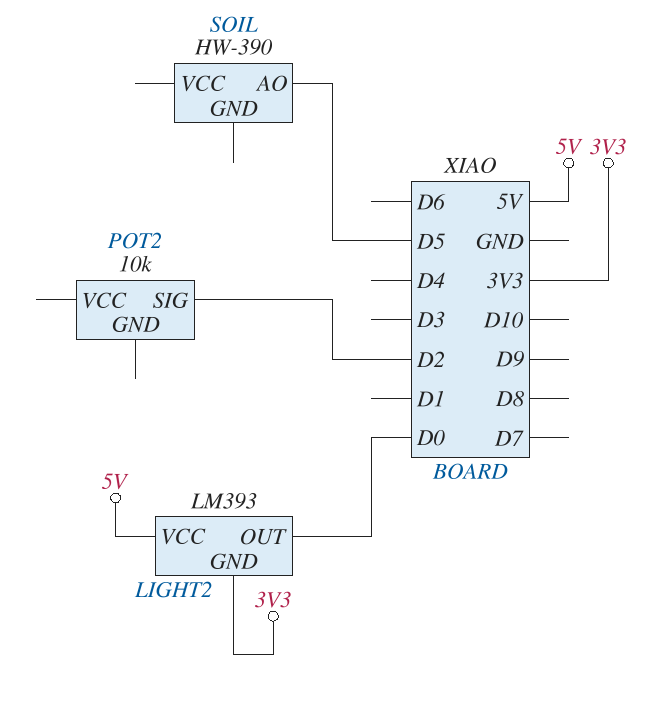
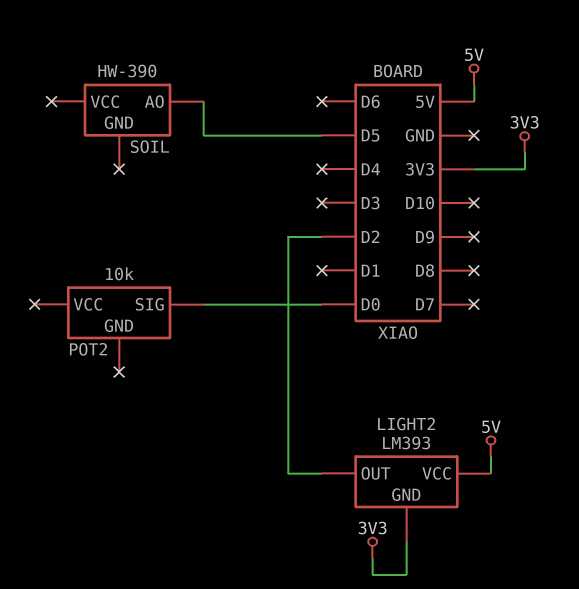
LIGHT2 pin OUT: D0 -> D2
POT2 pin SIG: D2 -> D0

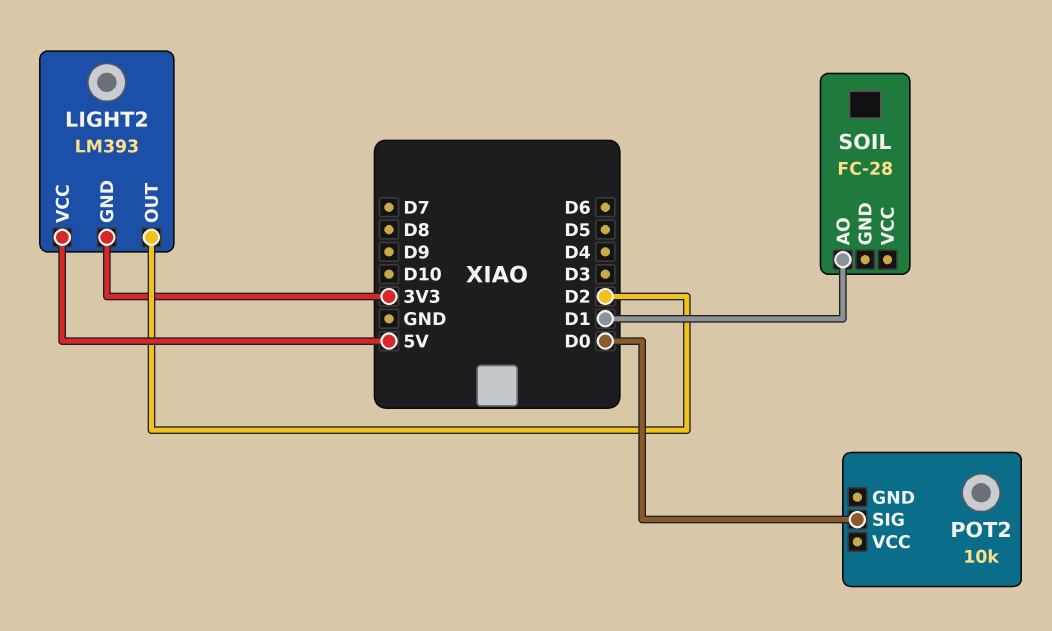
SOIL: HW-390 -> FC-28
SOIL pin AO: D5 -> D1

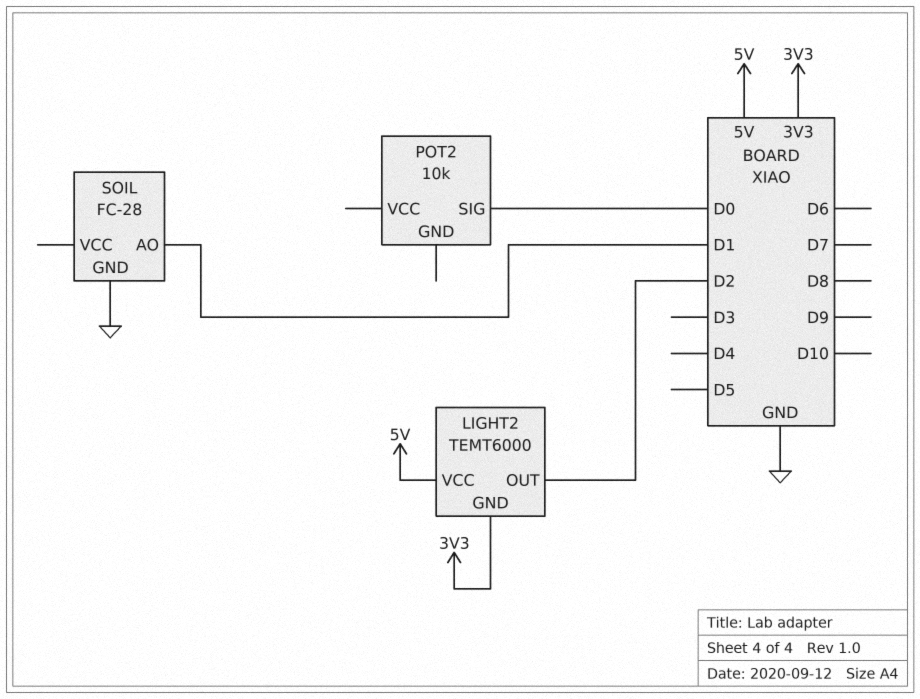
LIGHT2: LM393 -> TEMT6000
SOIL pin GND: none -> GND

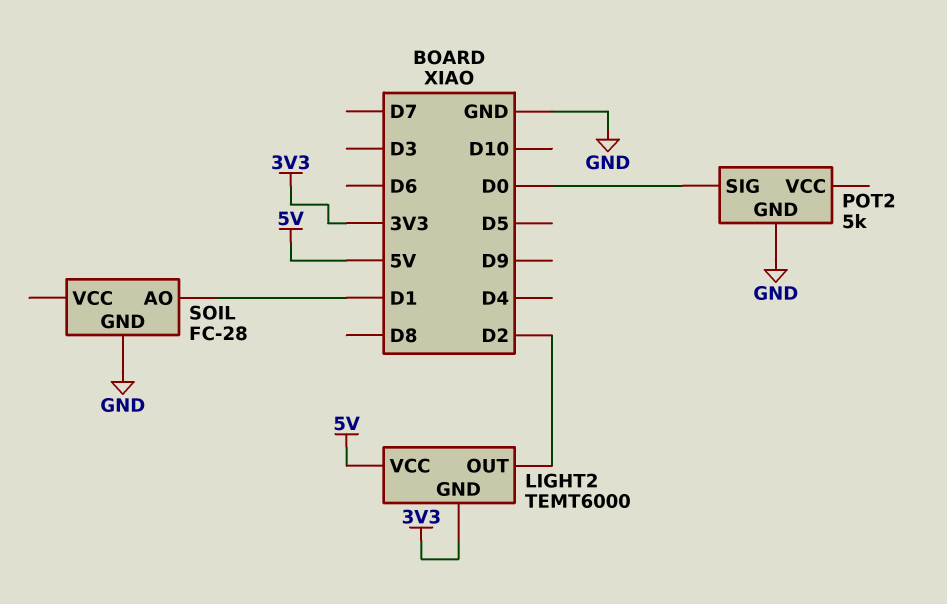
POT2: 10k -> 5k
POT2 pin GND: none -> GND

